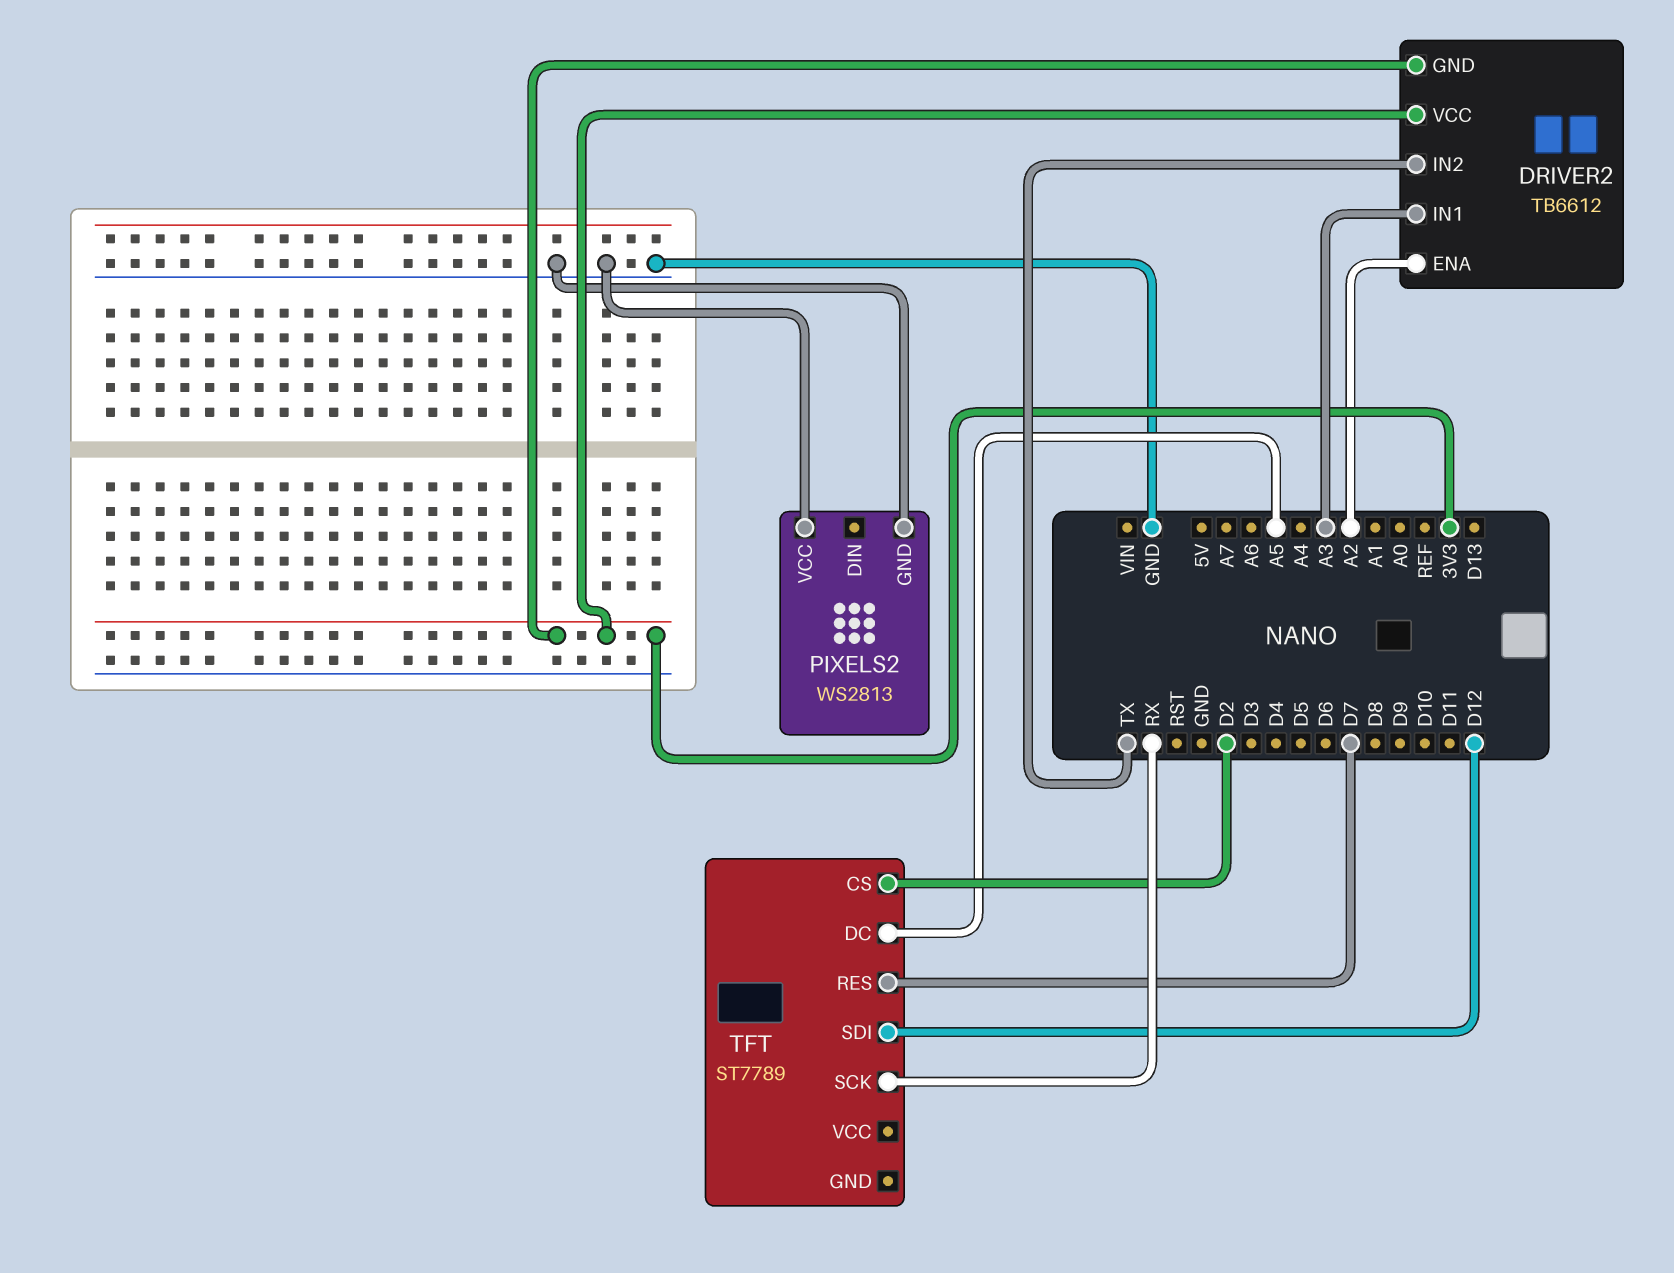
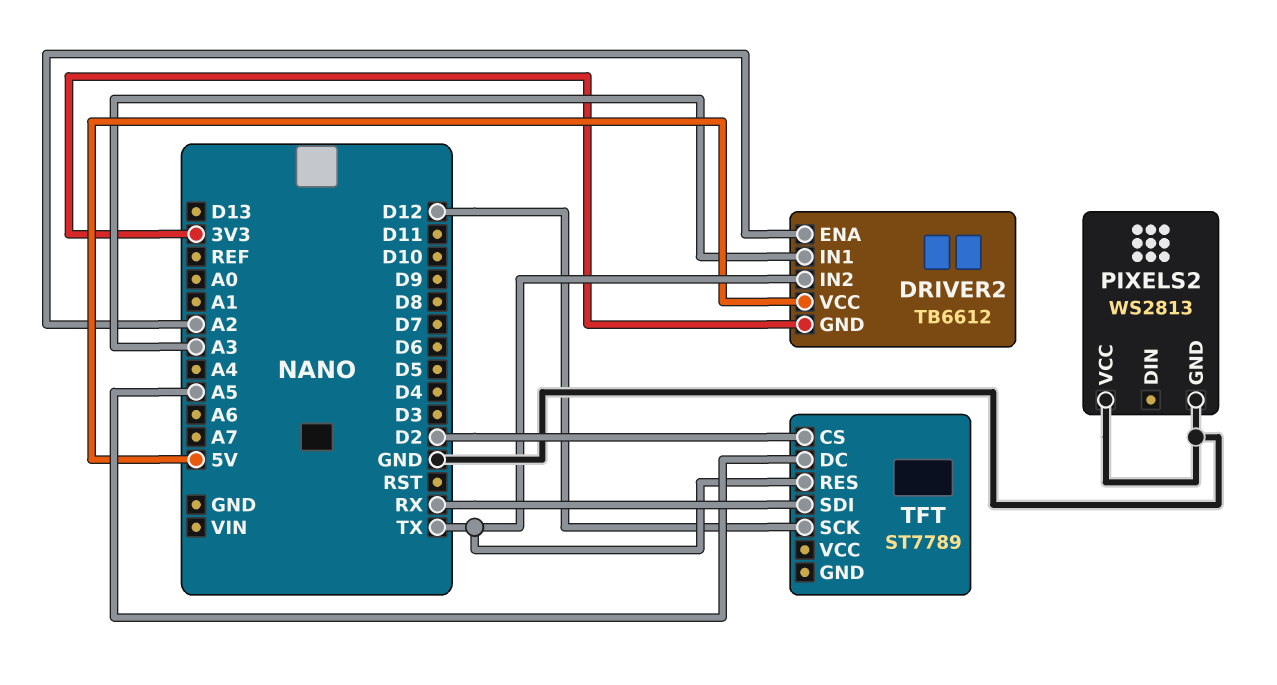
DRIVER2 pin VCC: 3V3 -> 5V
TFT pin RES: D7 -> TX
TFT pin SCK: RX -> D12
TFT pin SDI: D12 -> RX

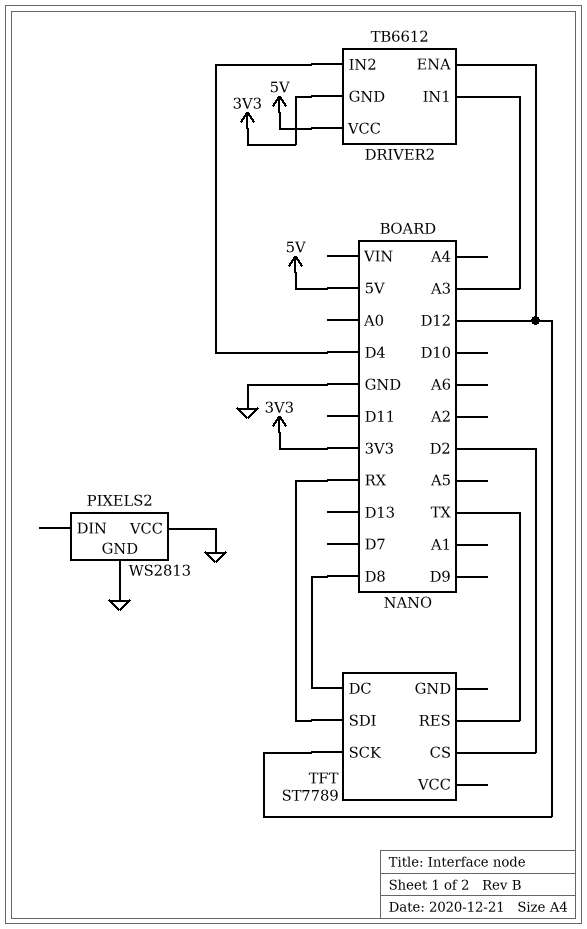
DRIVER2 pin ENA: A2 -> D12
DRIVER2 pin IN2: TX -> D4
TFT pin DC: A5 -> D8

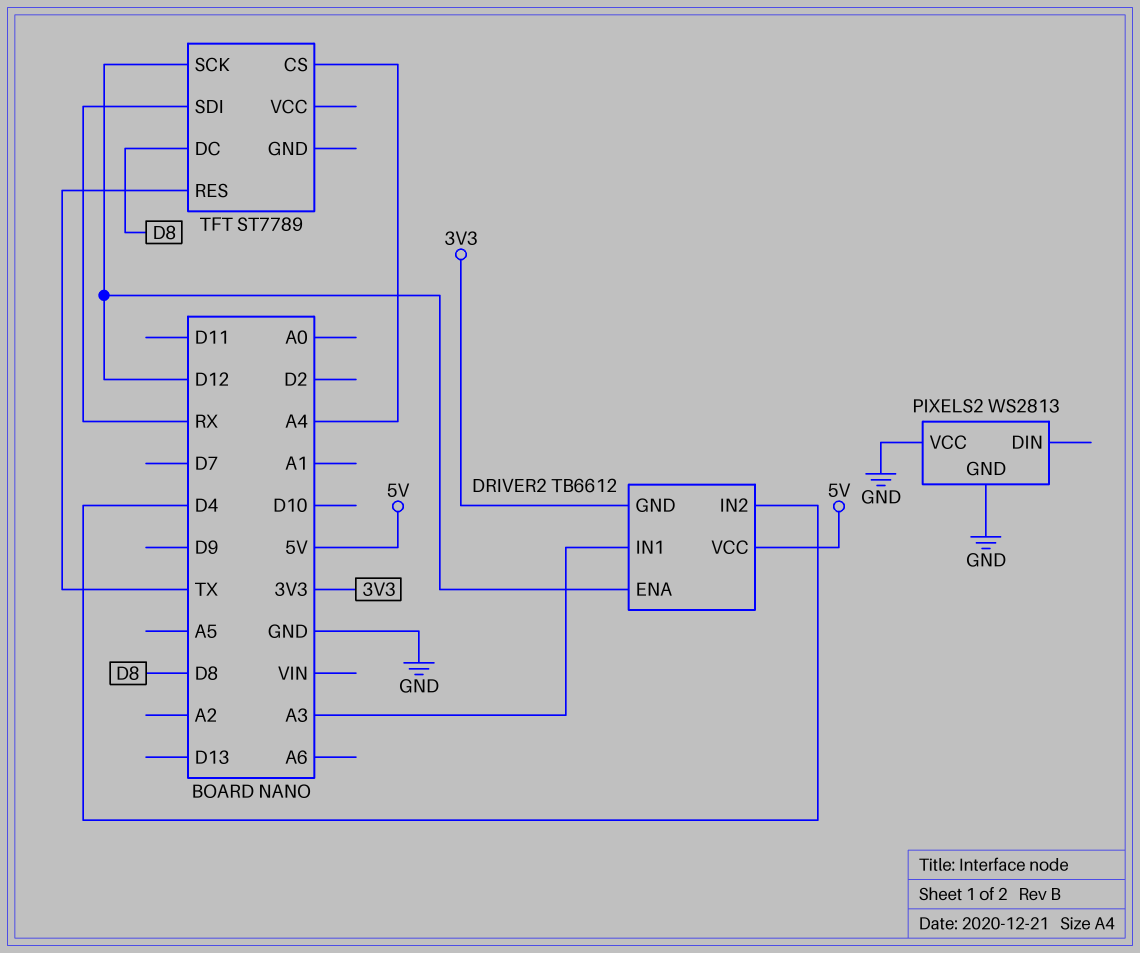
TFT pin CS: D2 -> A4

